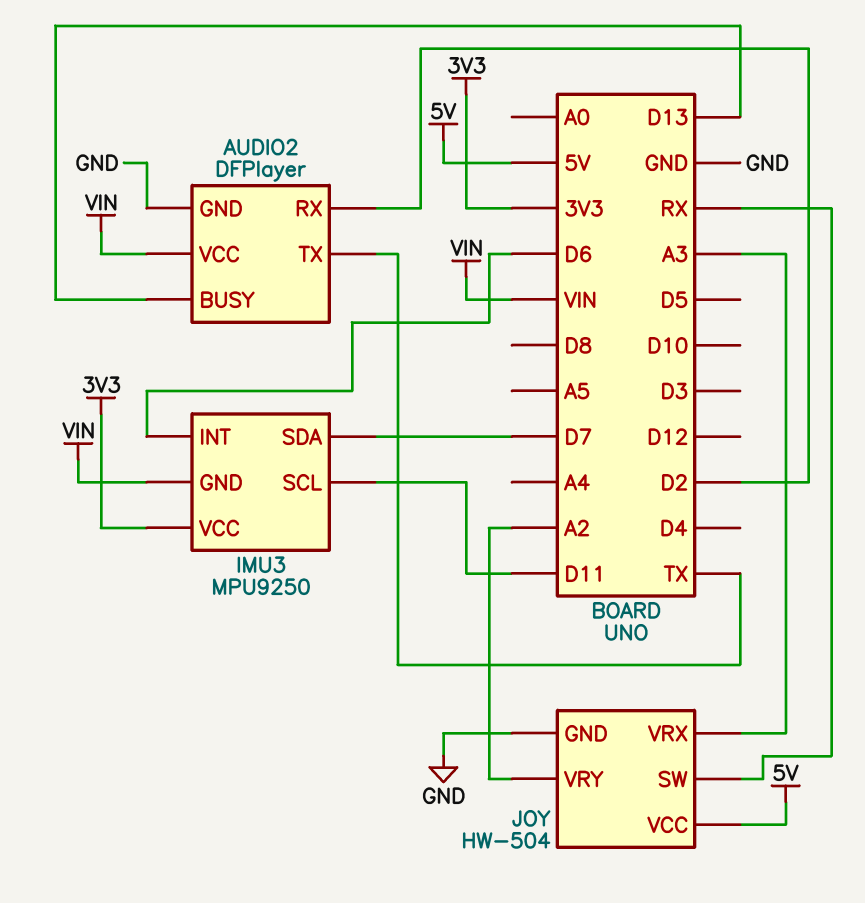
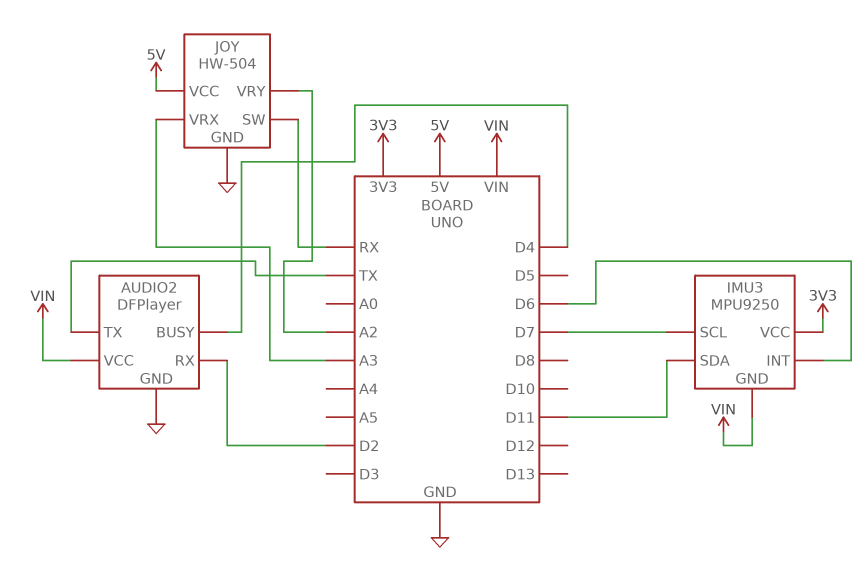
AUDIO2 pin BUSY: D13 -> D4
IMU3 pin SCL: D11 -> D7
IMU3 pin SDA: D7 -> D11

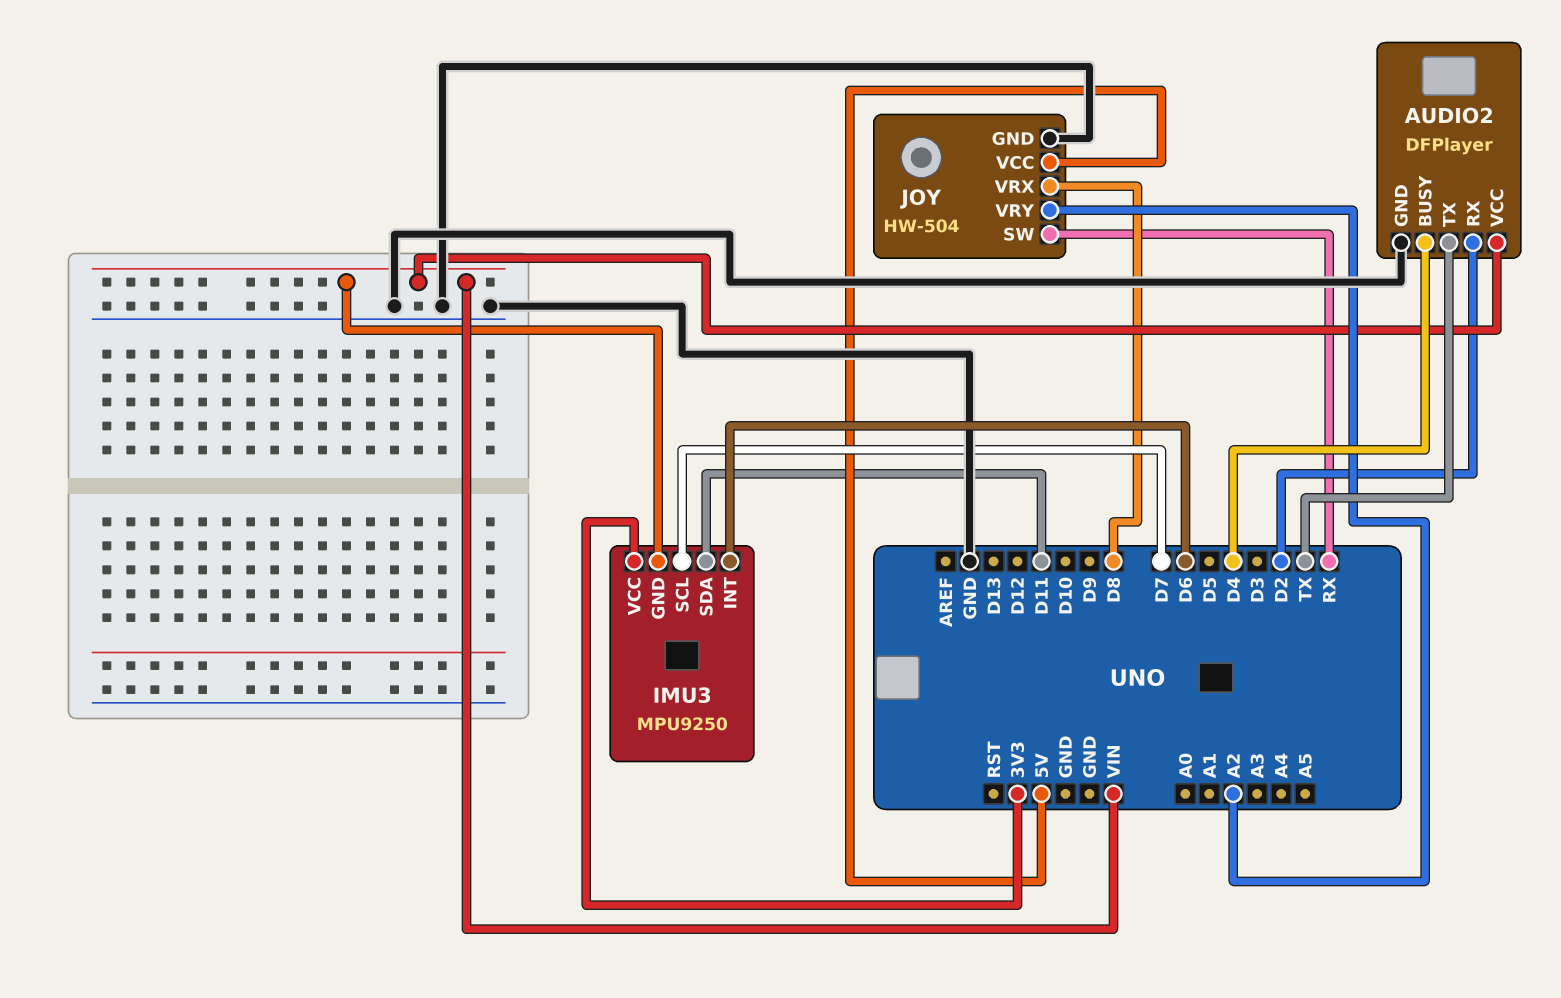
JOY pin VRX: A3 -> D8

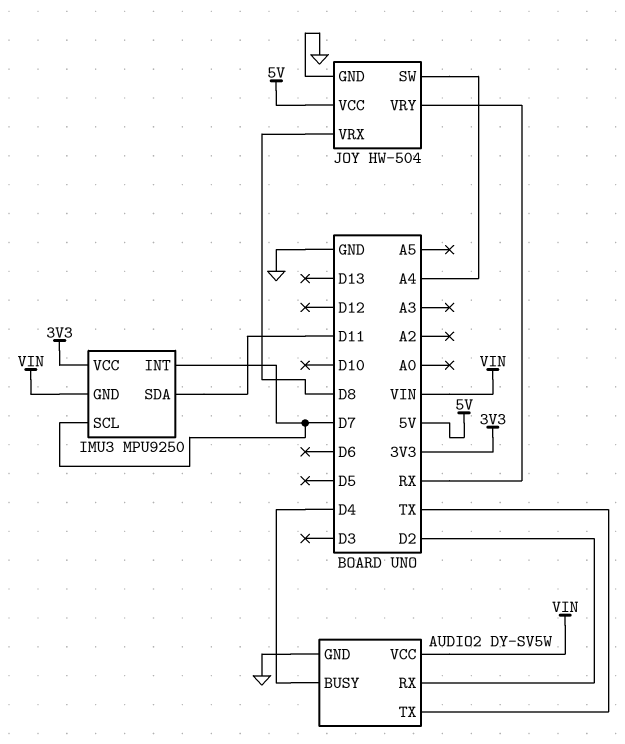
AUDIO2: DFPlayer -> DY-SV5W
IMU3 pin INT: D6 -> D7
JOY pin SW: RX -> A4
JOY pin VRY: A2 -> RX

